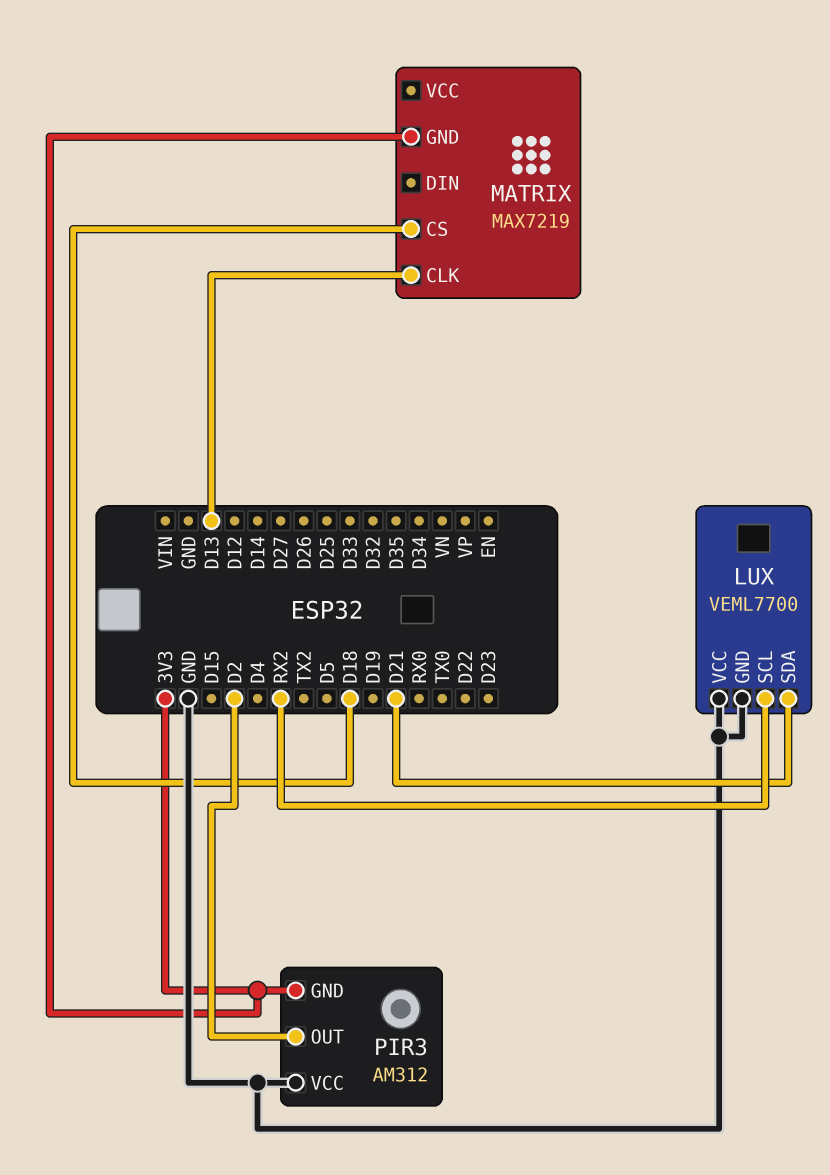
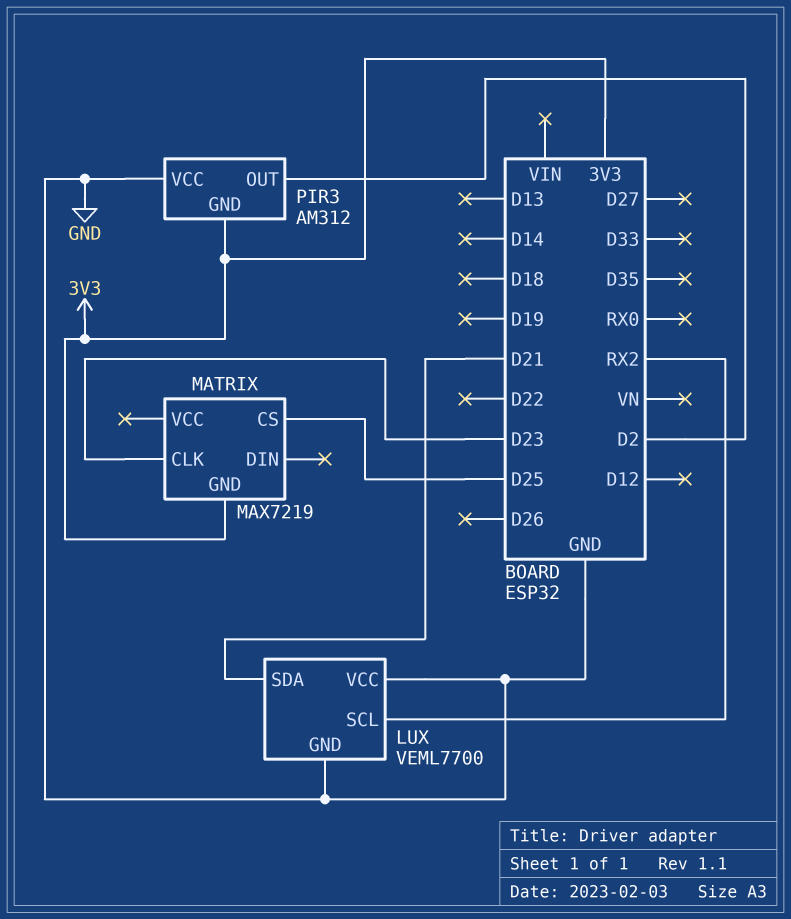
MATRIX pin CLK: D13 -> D23
MATRIX pin CS: D18 -> D25

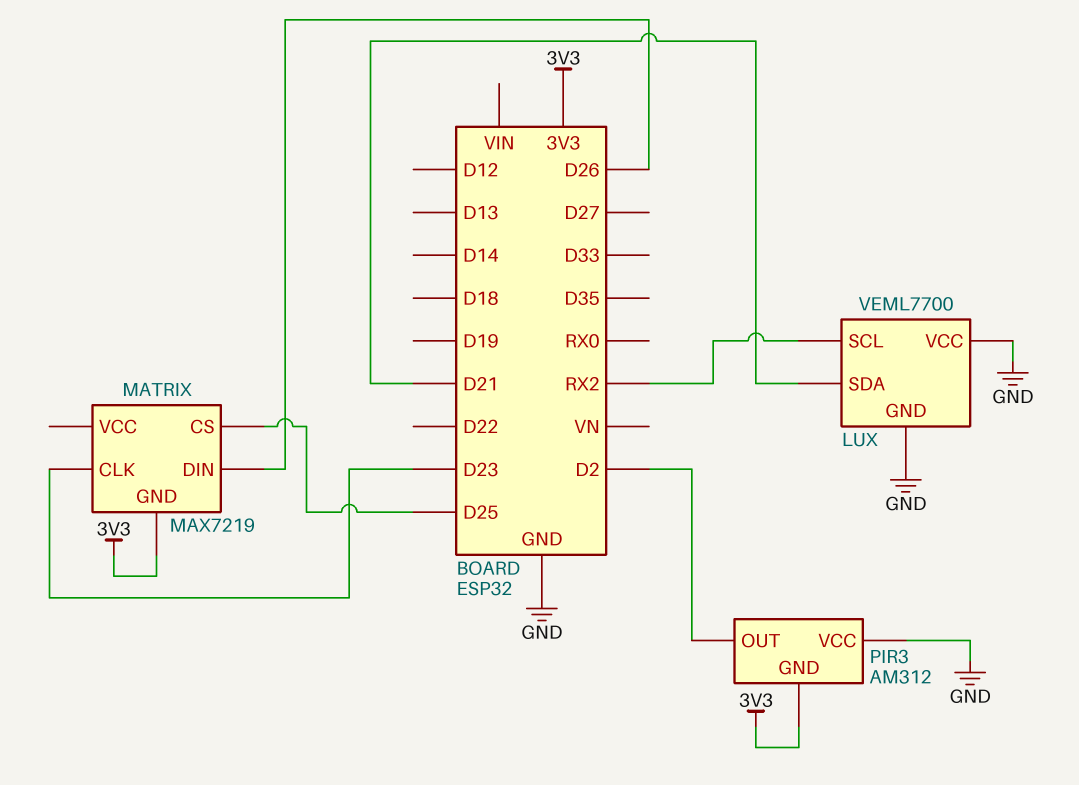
MATRIX pin DIN: none -> D26

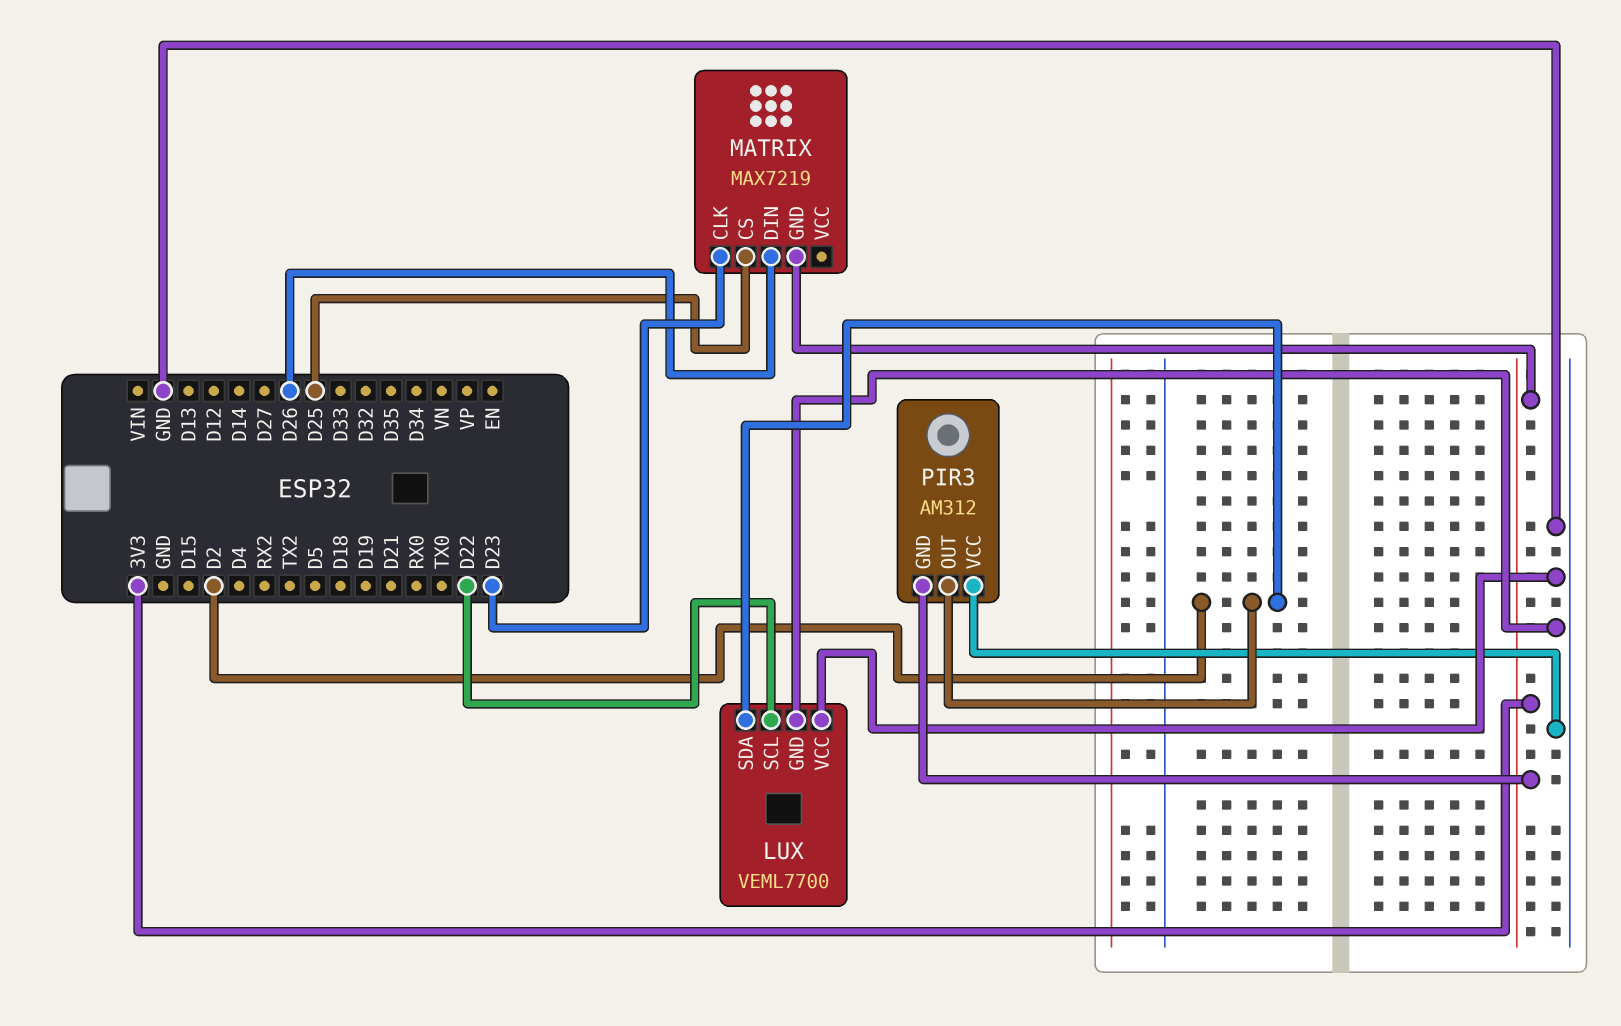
LUX pin SCL: RX2 -> D22
LUX pin SDA: D21 -> D2

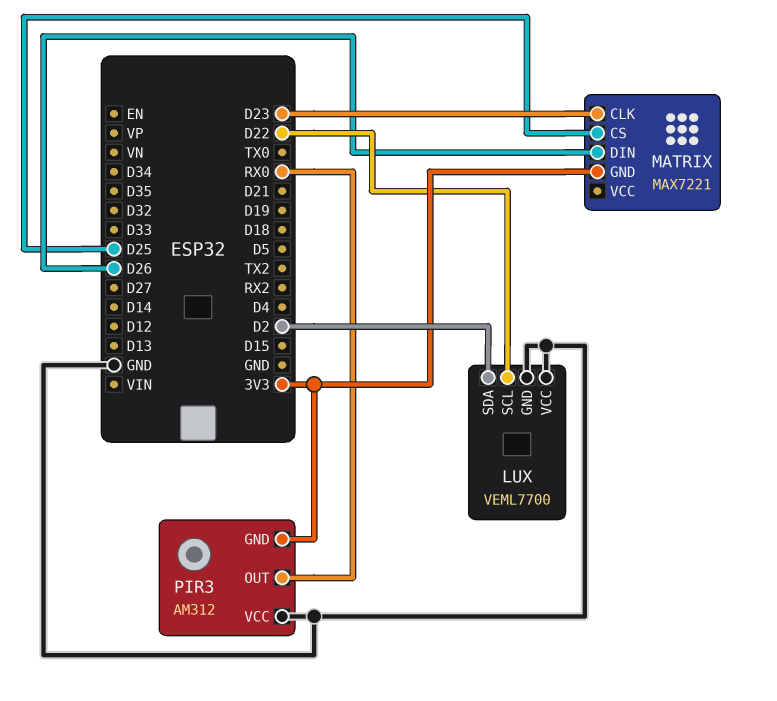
MATRIX: MAX7219 -> MAX7221
PIR3 pin OUT: D2 -> RX0

